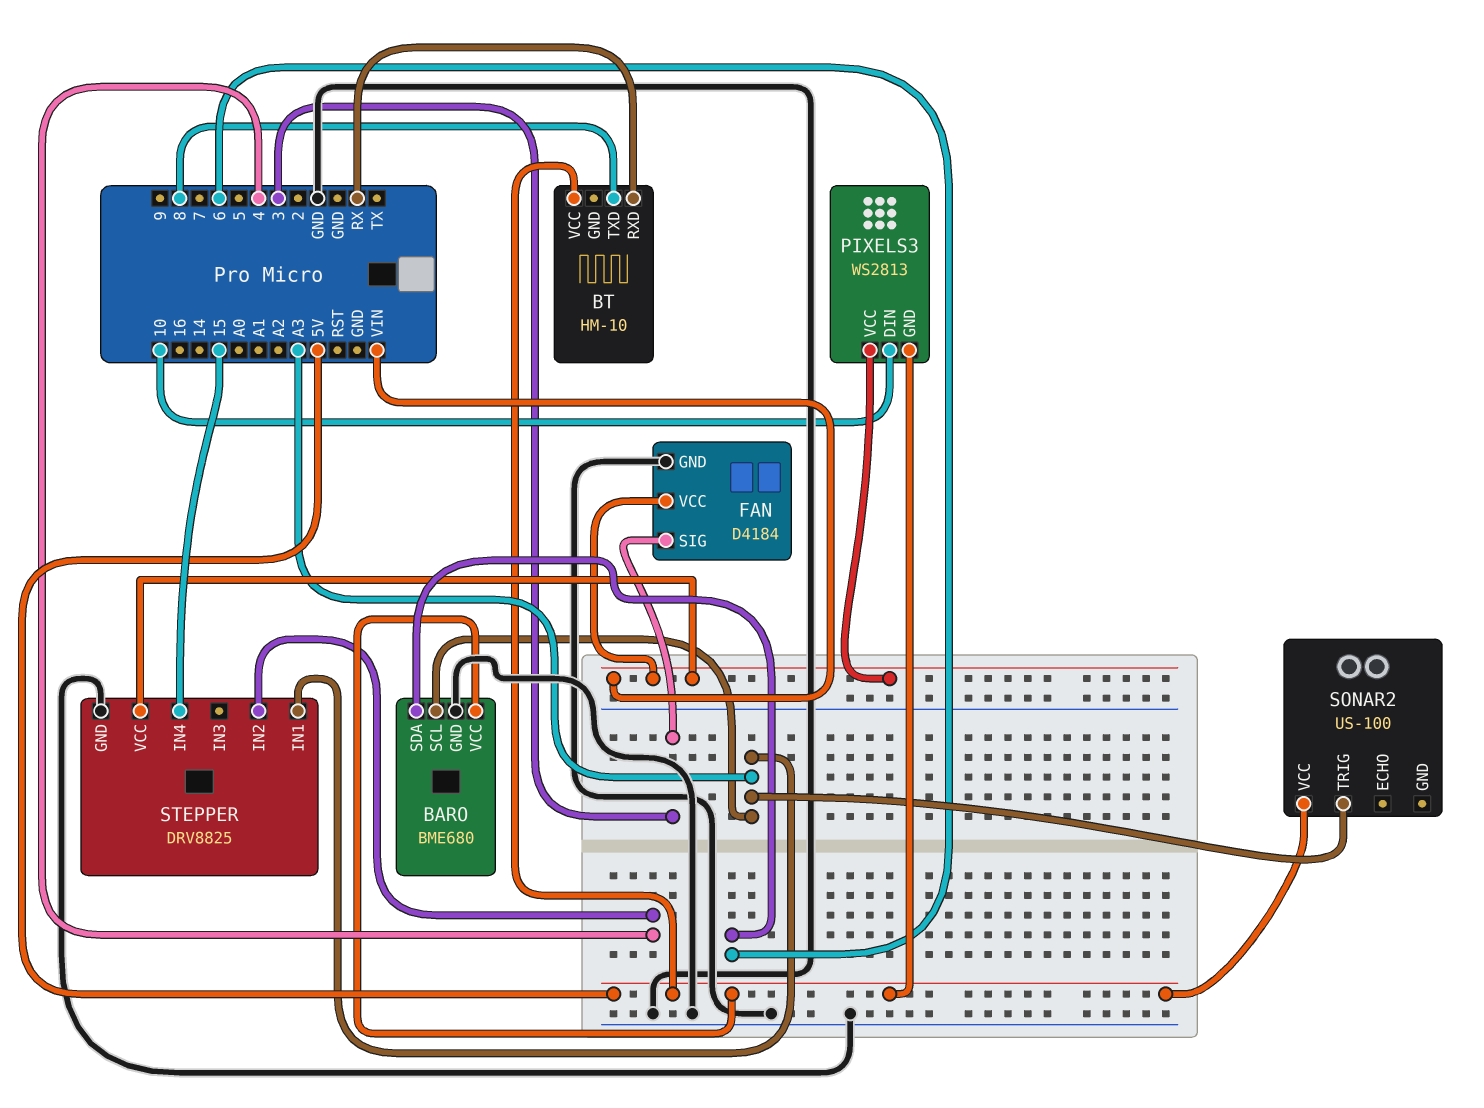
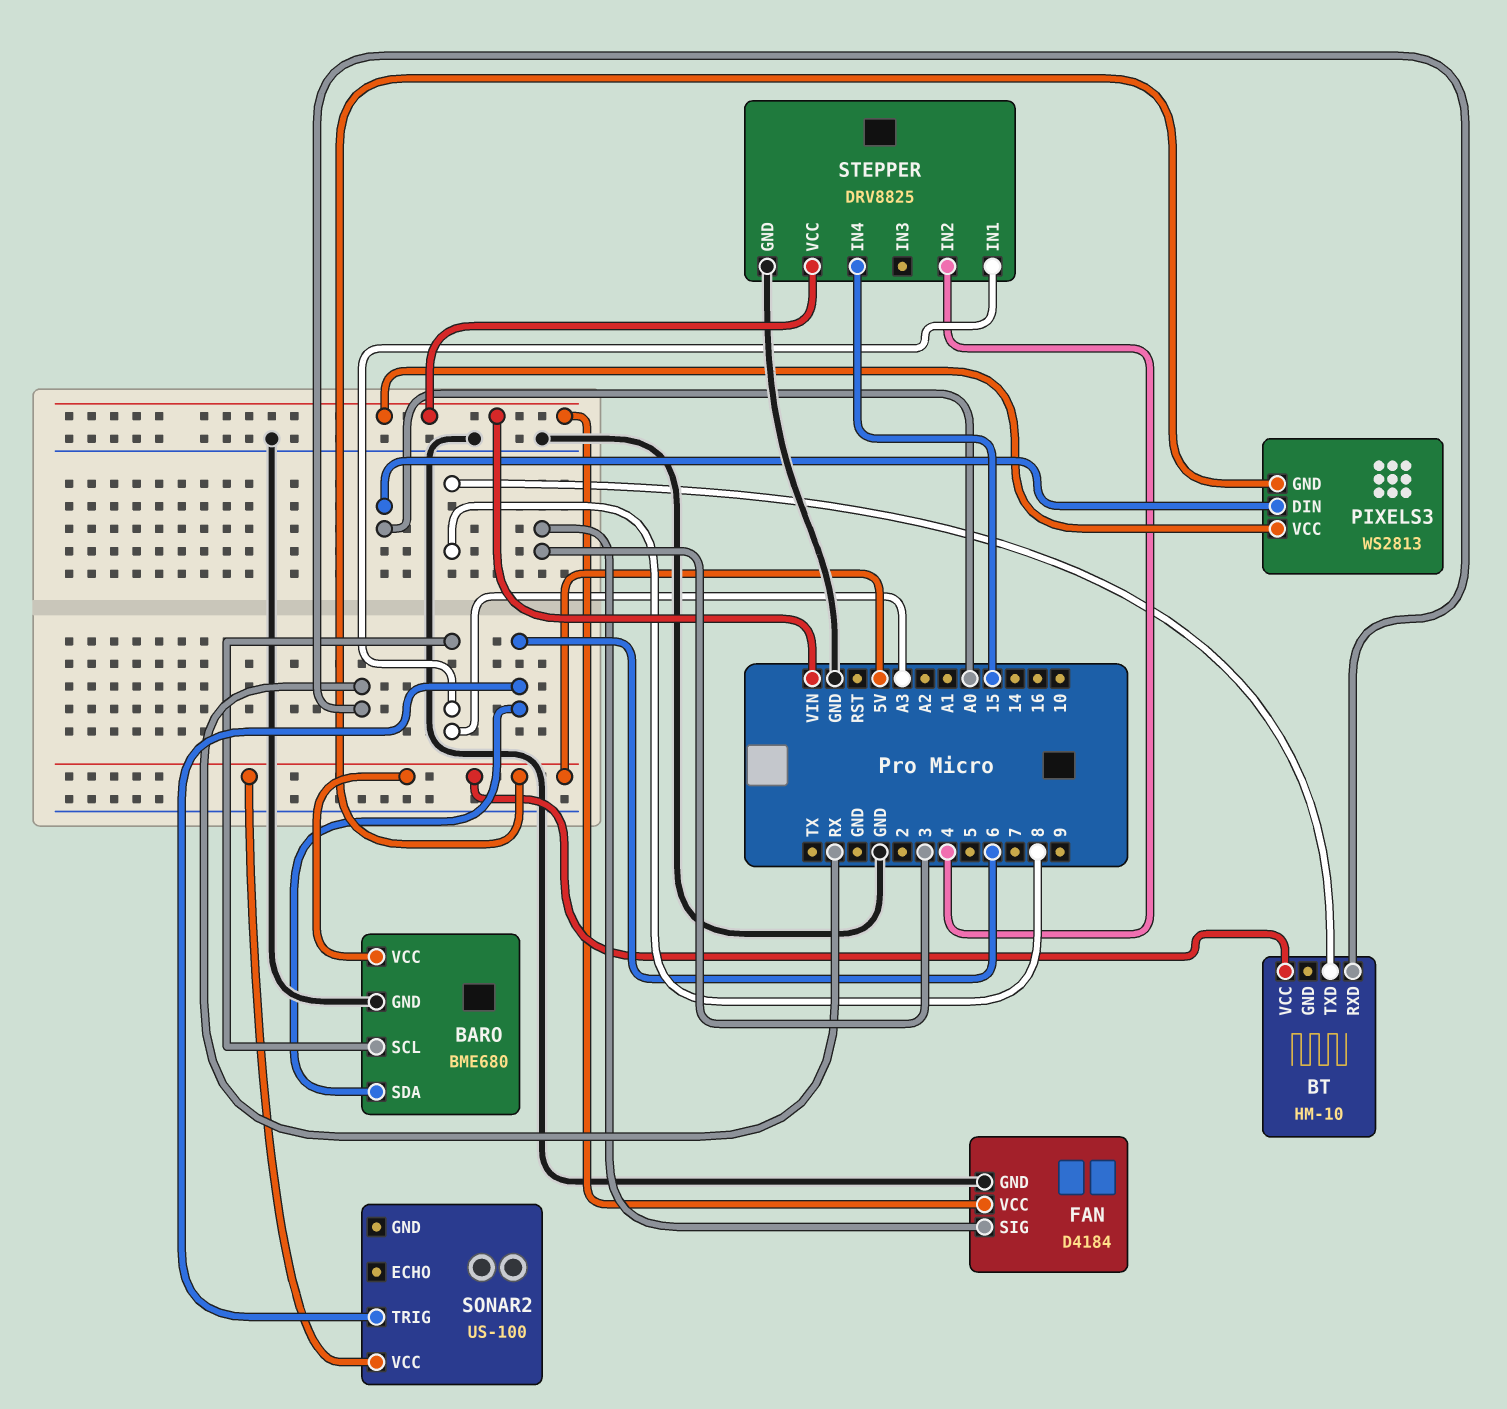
PIXELS3 pin DIN: 10 -> A0
SONAR2 pin TRIG: A3 -> 6

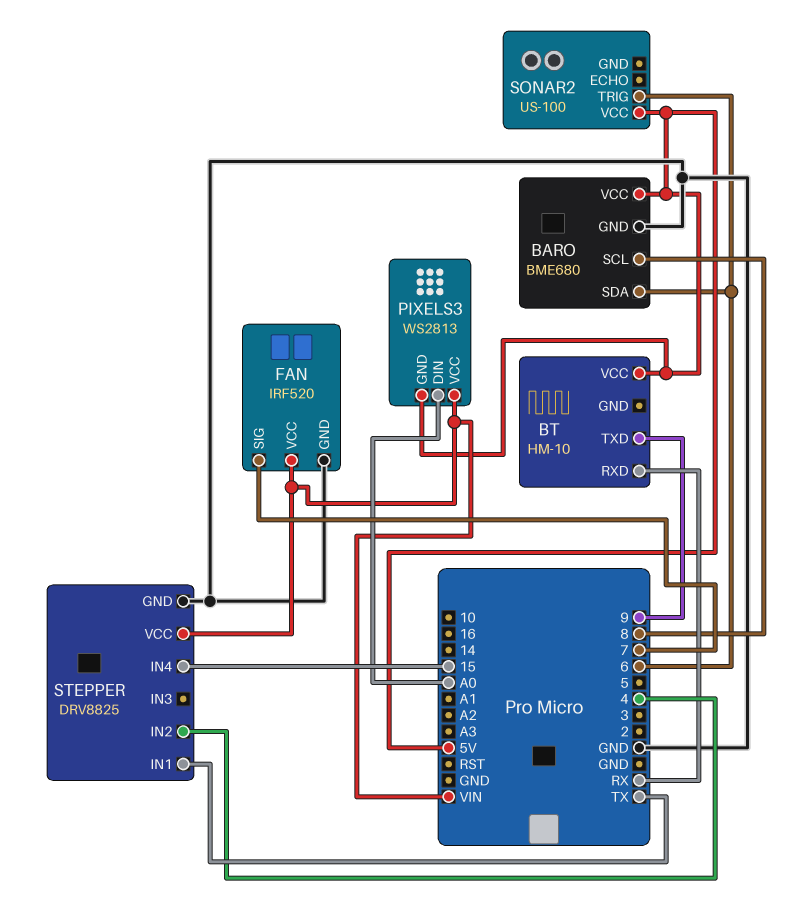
BARO pin SCL: A3 -> 8
BT pin TXD: 8 -> 9
FAN: D4184 -> IRF520
FAN pin SIG: 3 -> 7
STEPPER pin IN1: A3 -> TX

